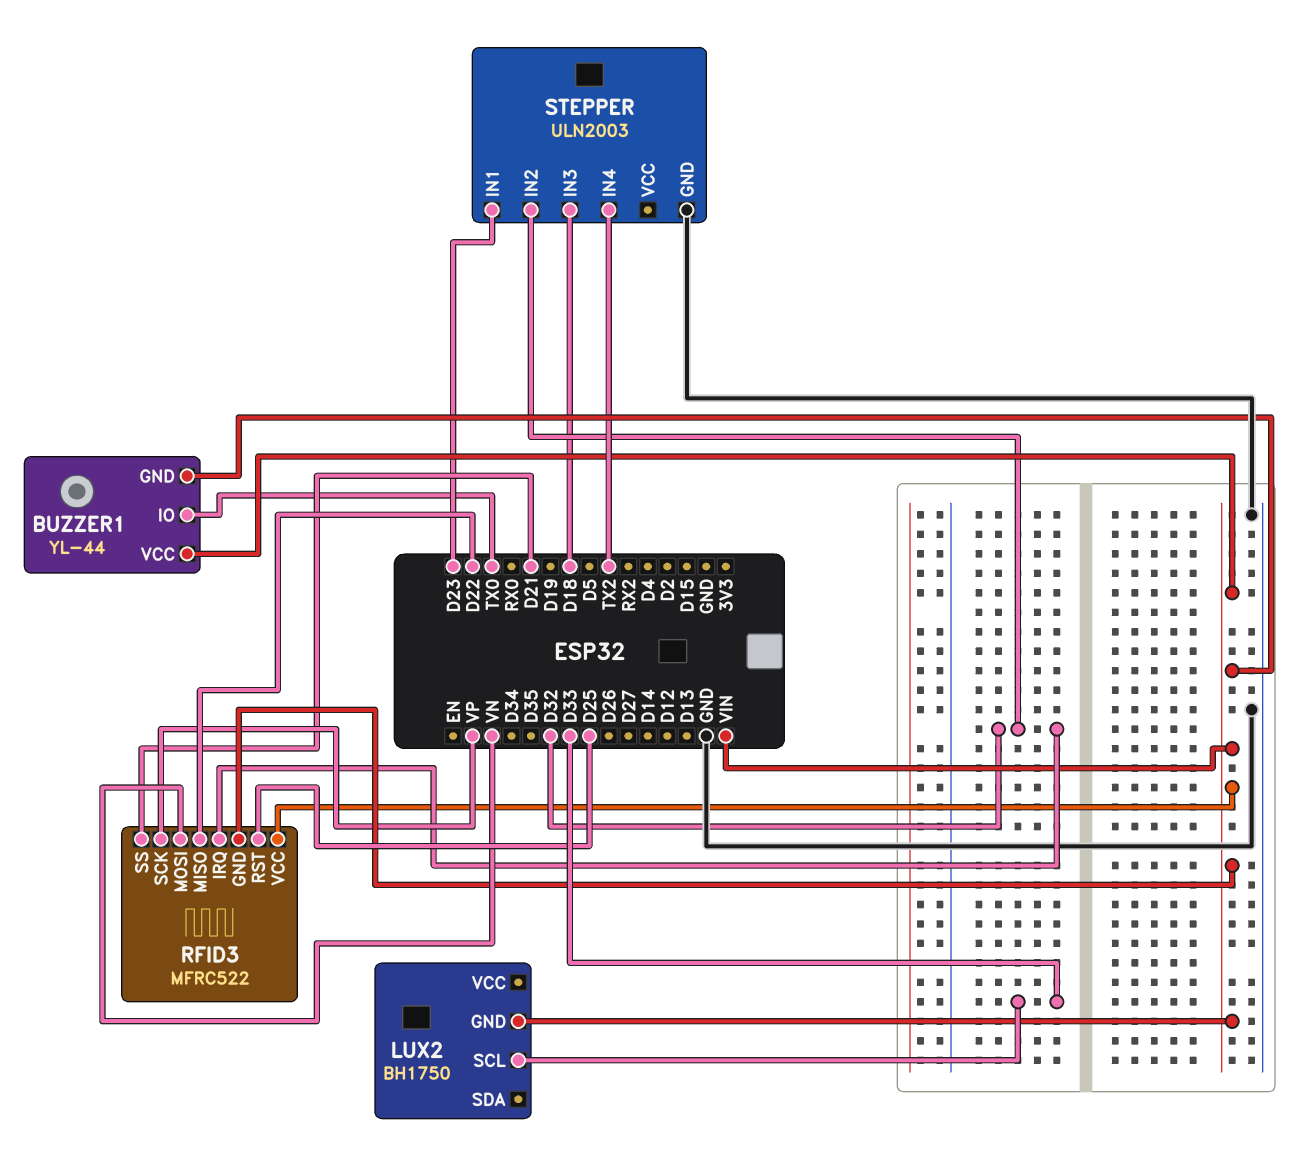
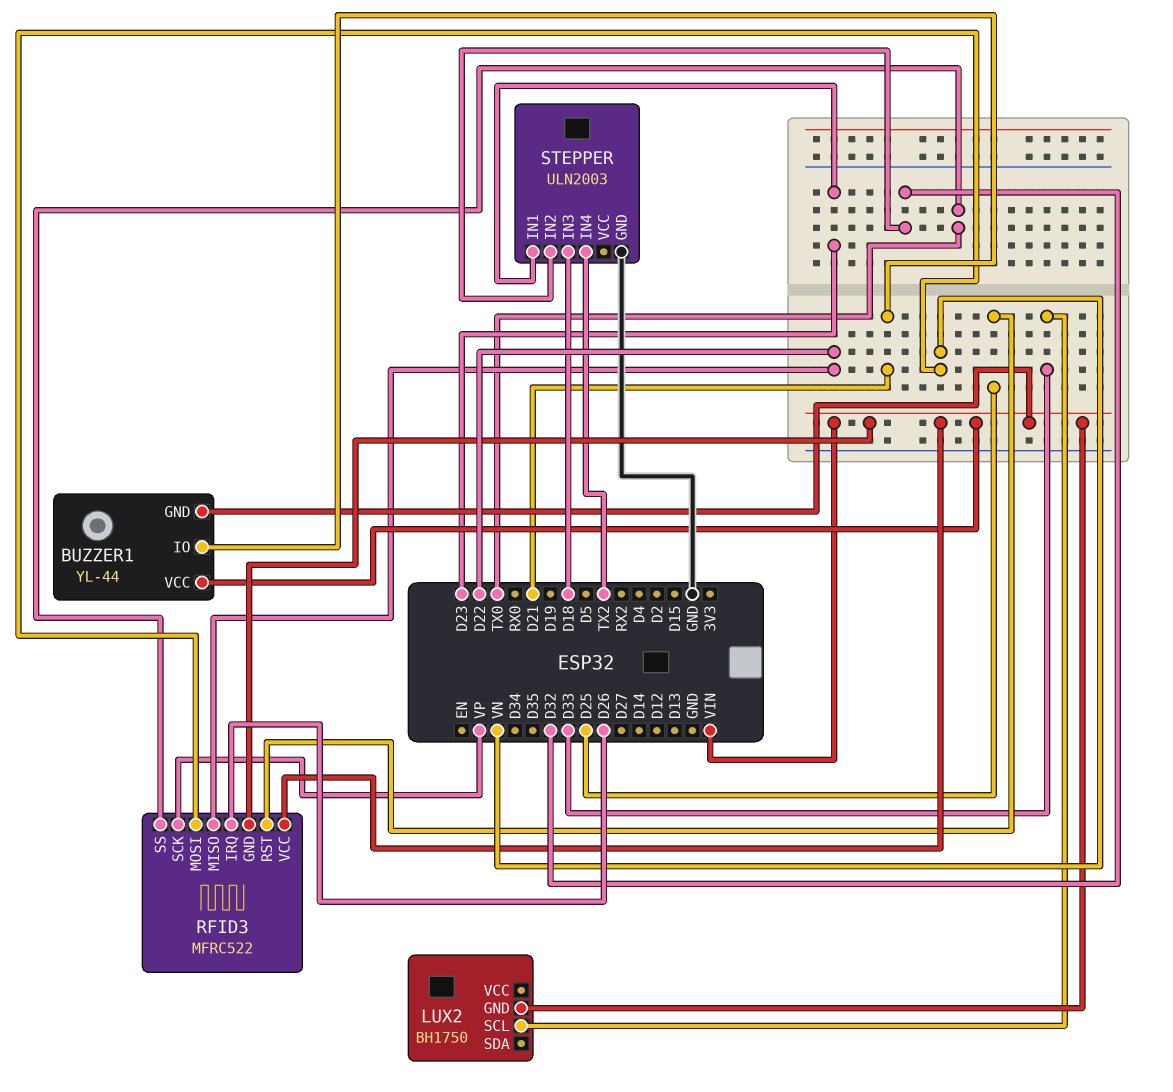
BUZZER1 pin IO: TX0 -> D21
RFID3 pin IRQ: D32 -> D26
RFID3 pin SS: D21 -> TX0

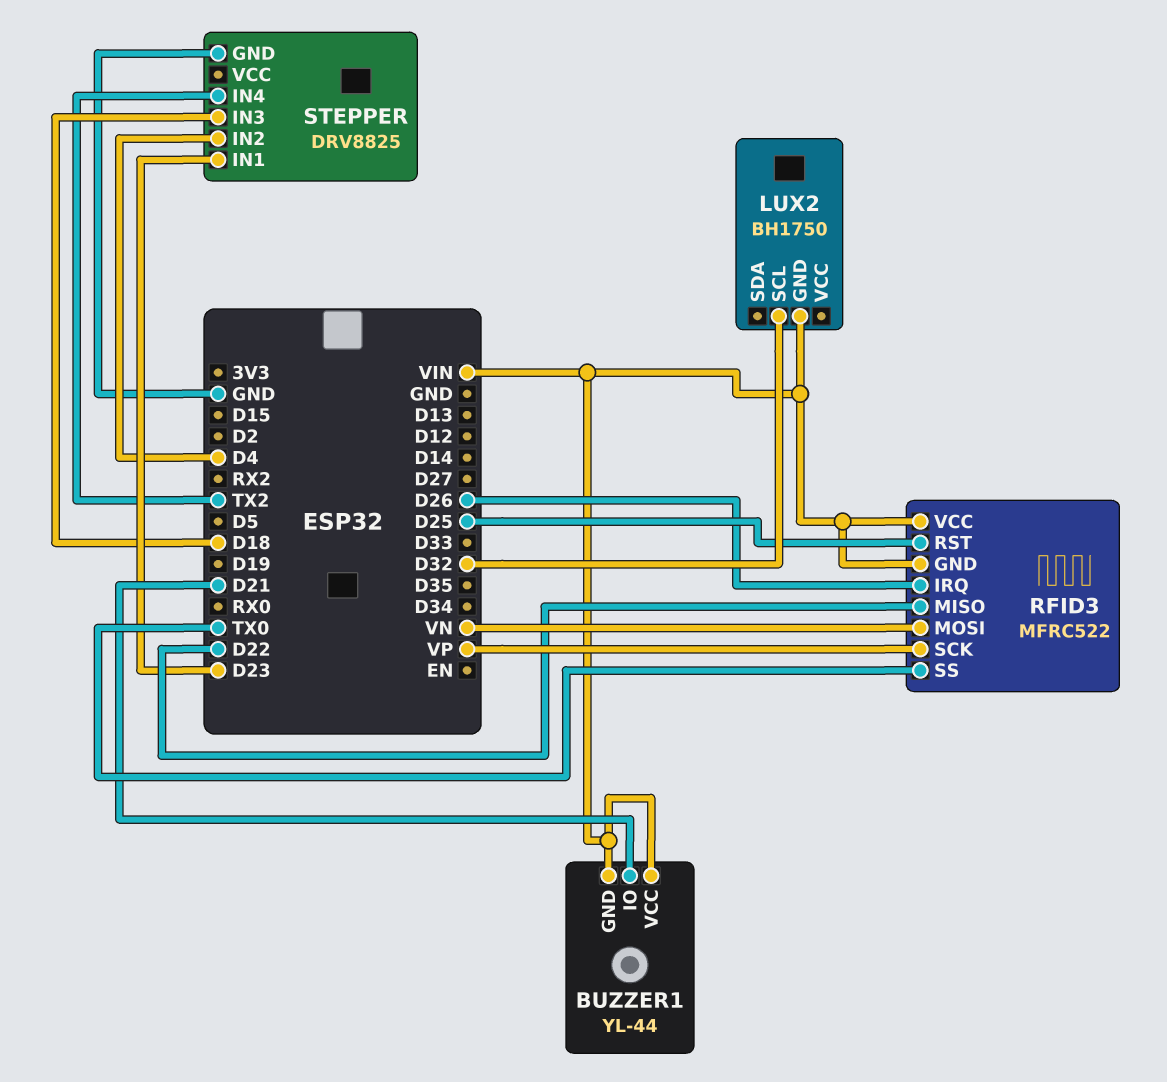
LUX2 pin SCL: D33 -> D32
STEPPER: ULN2003 -> DRV8825
STEPPER pin IN2: D32 -> D4

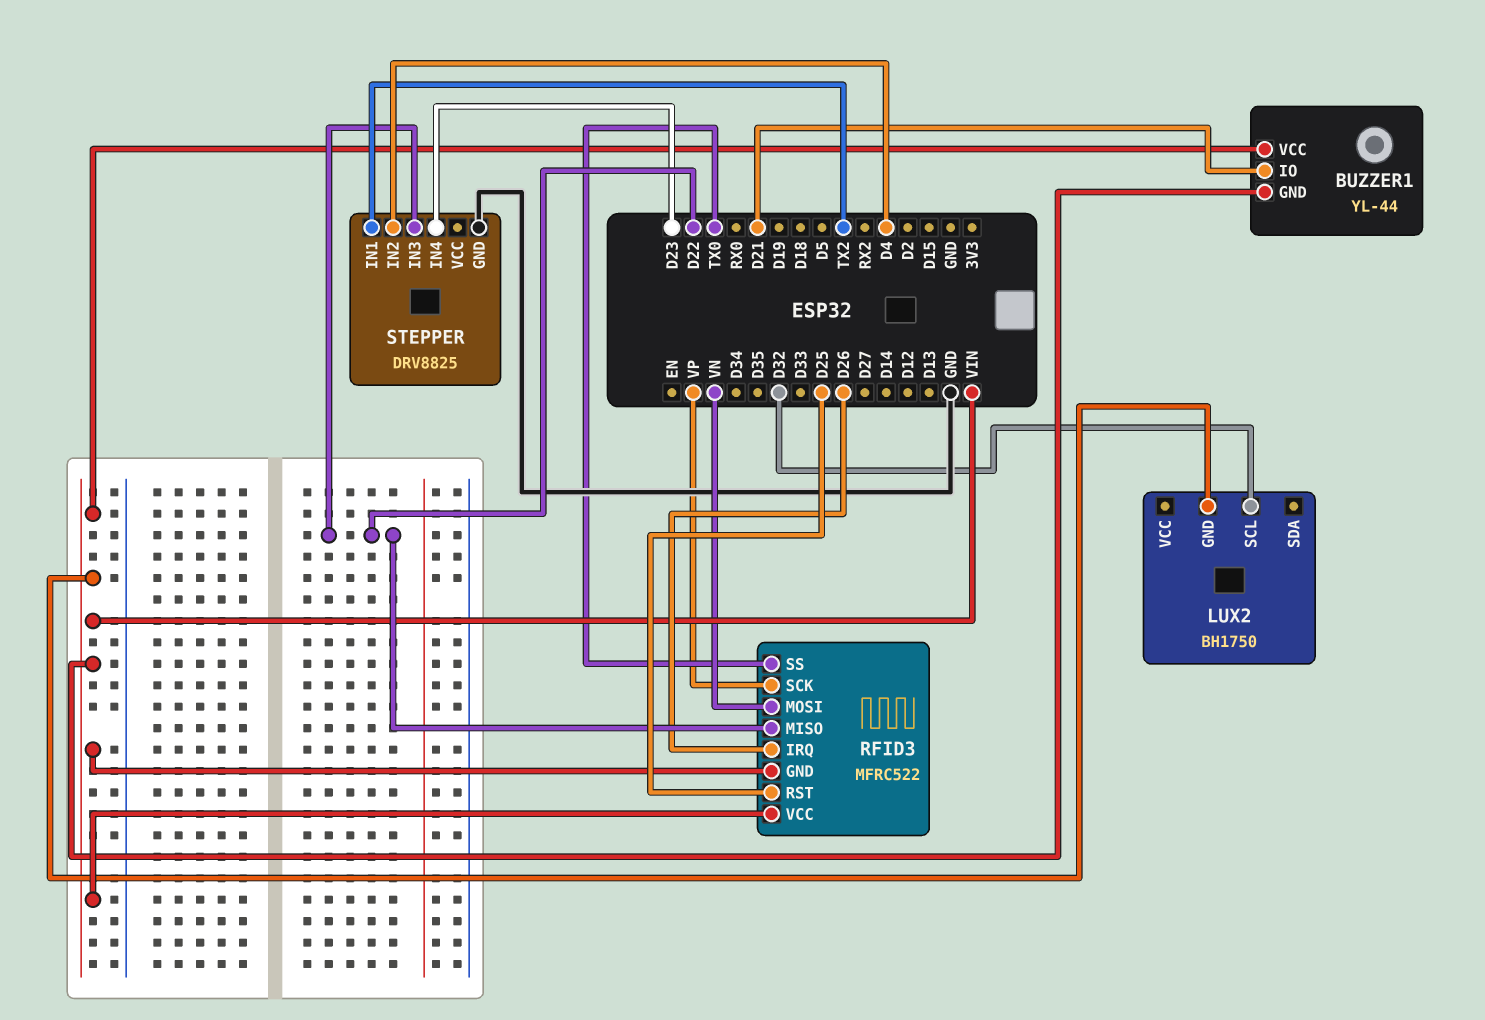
STEPPER pin IN1: D23 -> TX2
STEPPER pin IN3: D18 -> D22
STEPPER pin IN4: TX2 -> D23

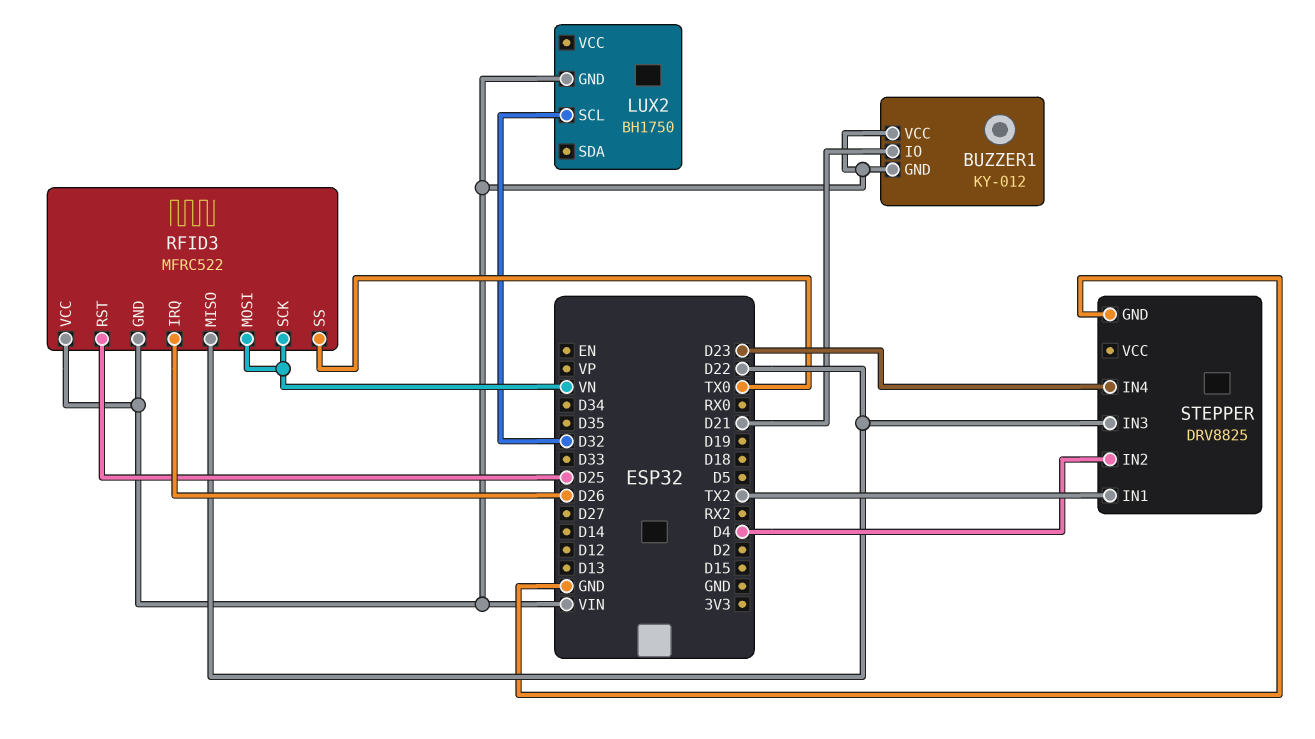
BUZZER1: YL-44 -> KY-012
RFID3 pin SCK: VP -> VN

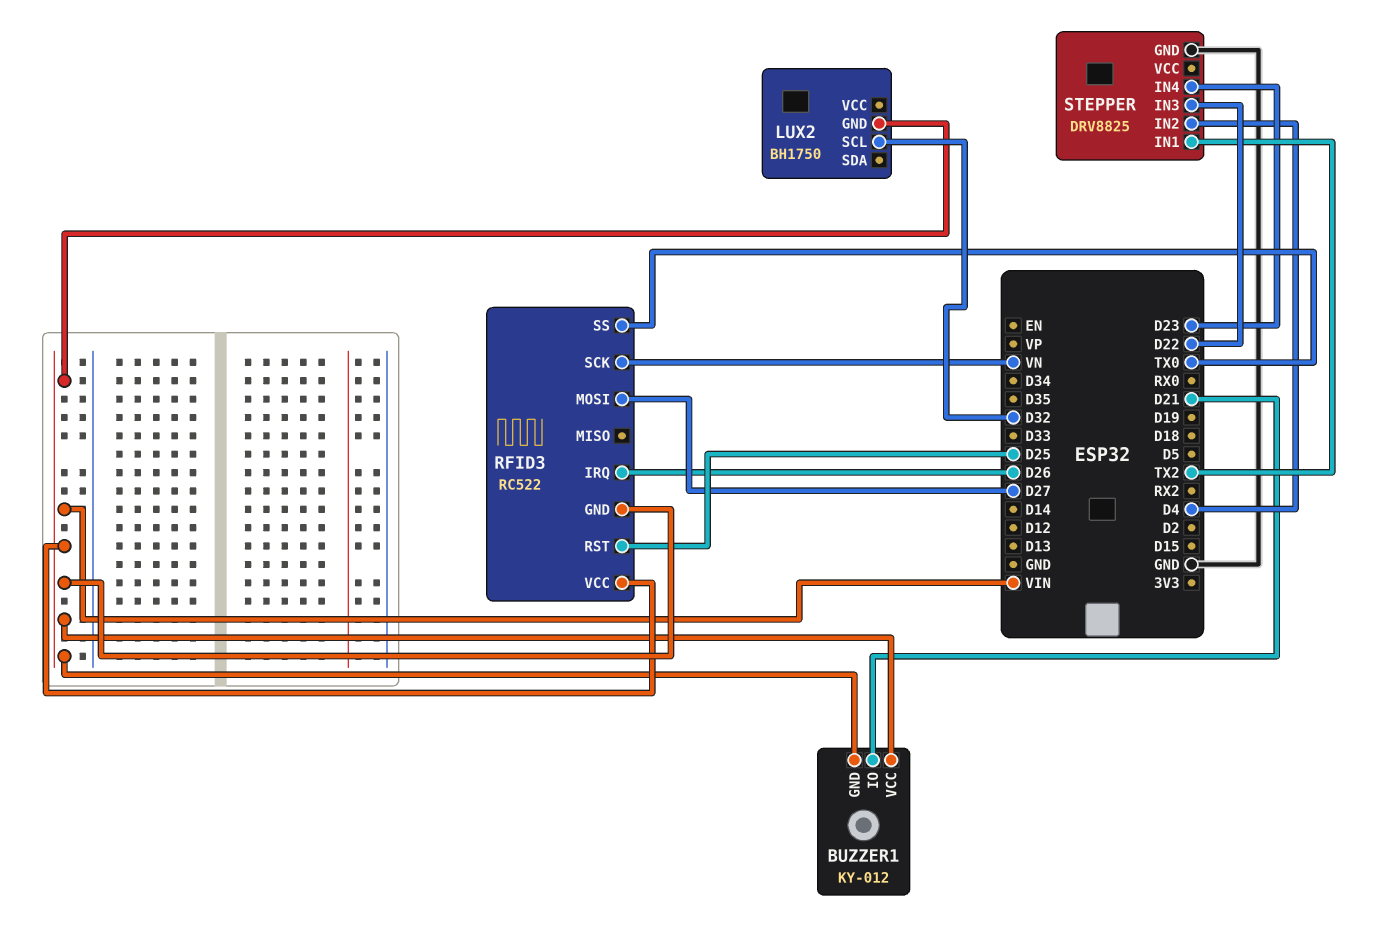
RFID3: MFRC522 -> RC522
RFID3 pin MISO: D22 -> none
RFID3 pin MOSI: VN -> D27

